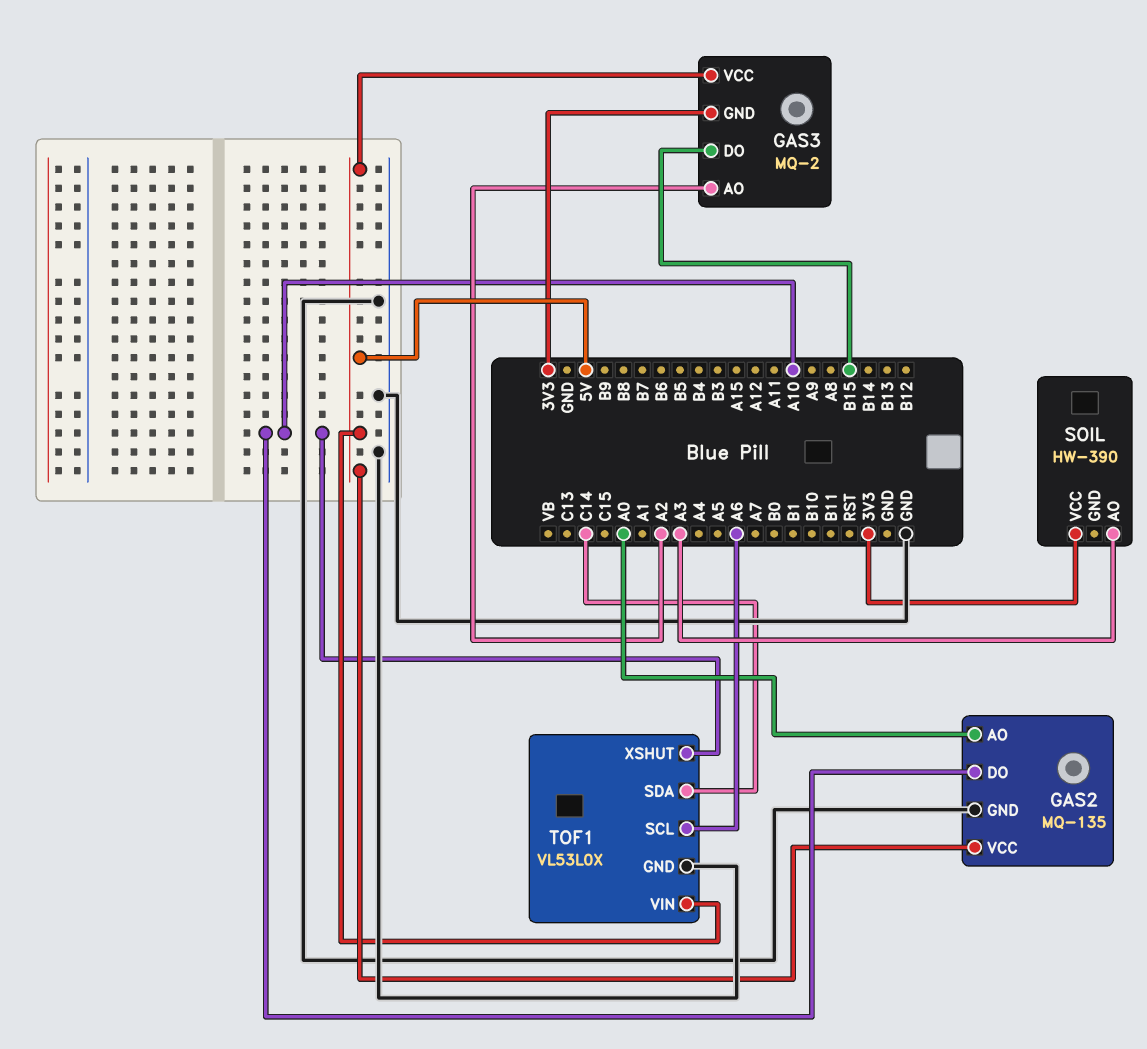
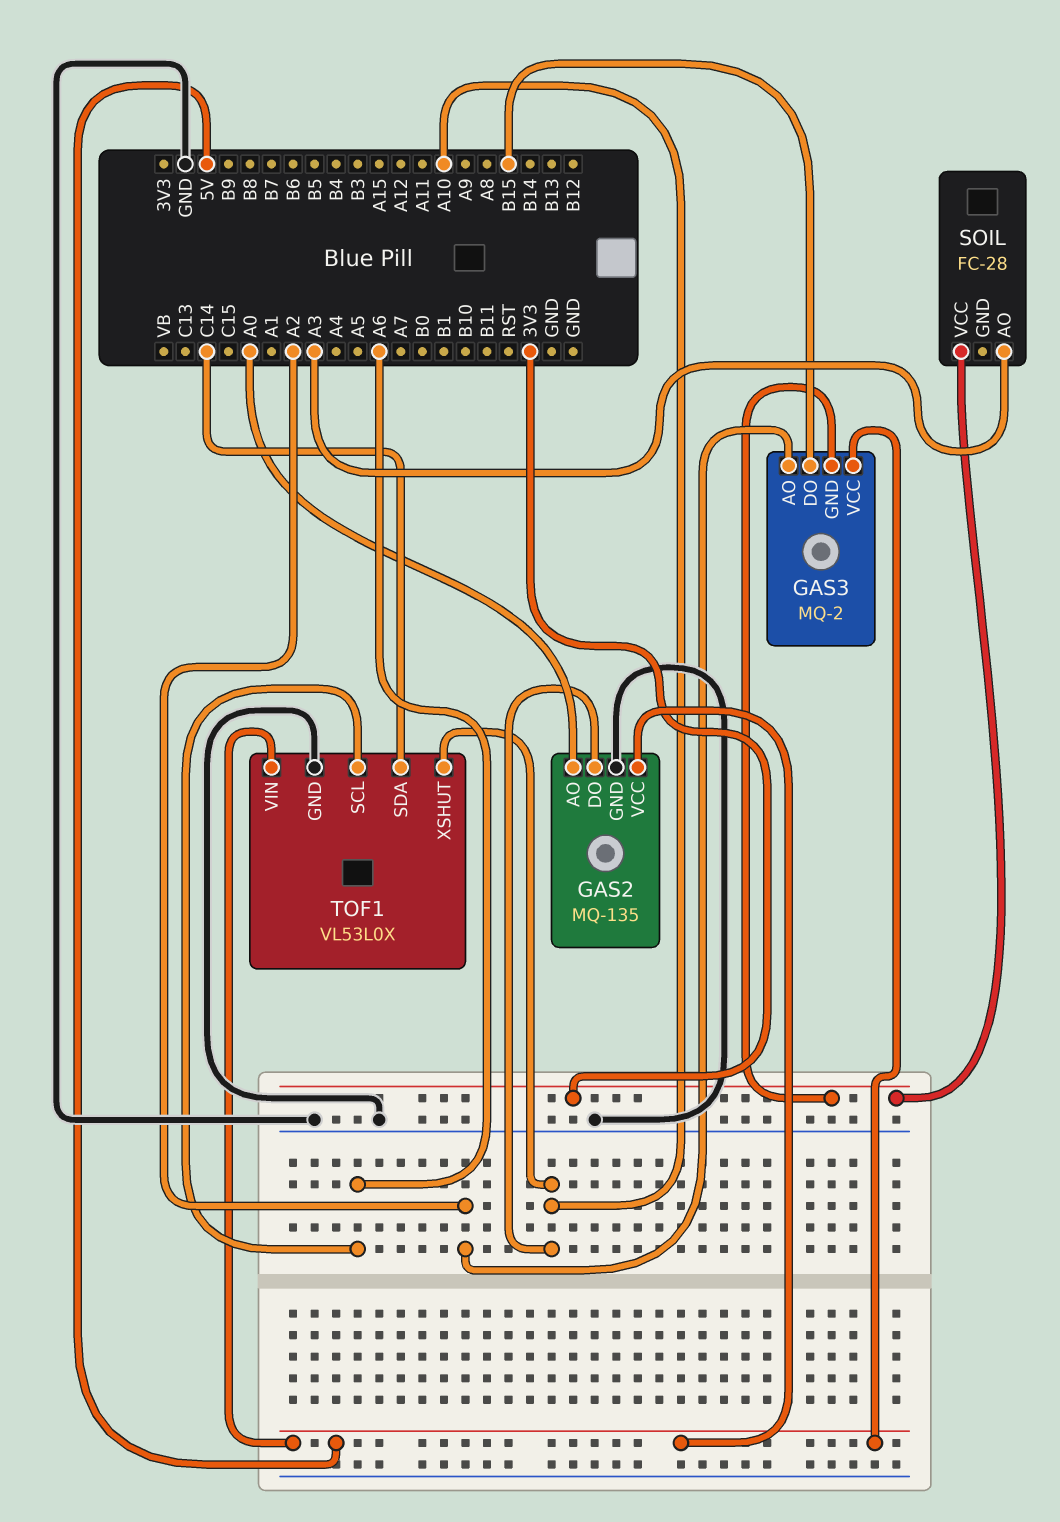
SOIL: HW-390 -> FC-28

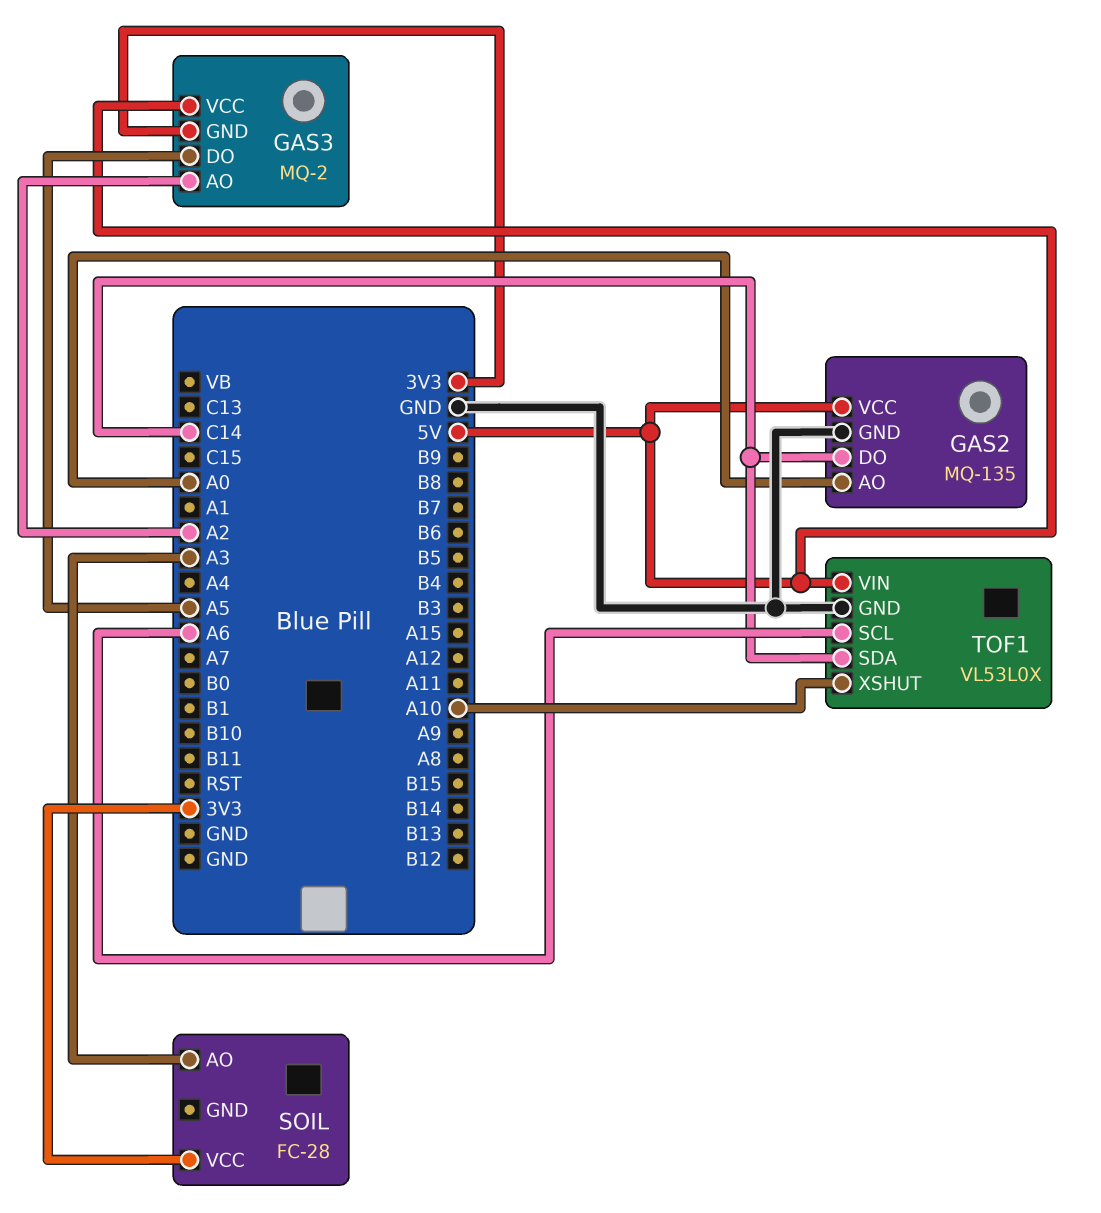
GAS2 pin DO: A10 -> C14
GAS3 pin DO: B15 -> A5

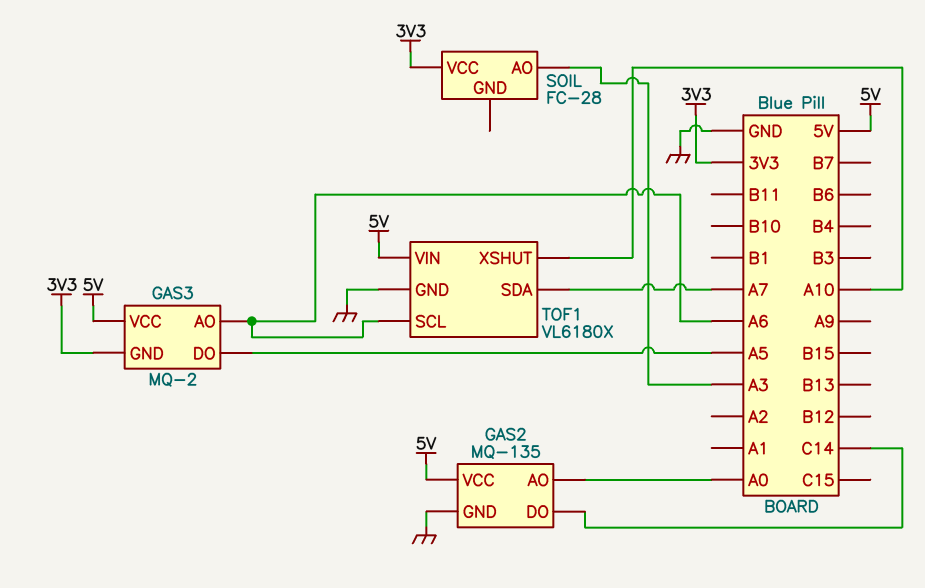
GAS3 pin AO: A2 -> A6
TOF1: VL53L0X -> VL6180X
TOF1 pin SDA: C14 -> A7

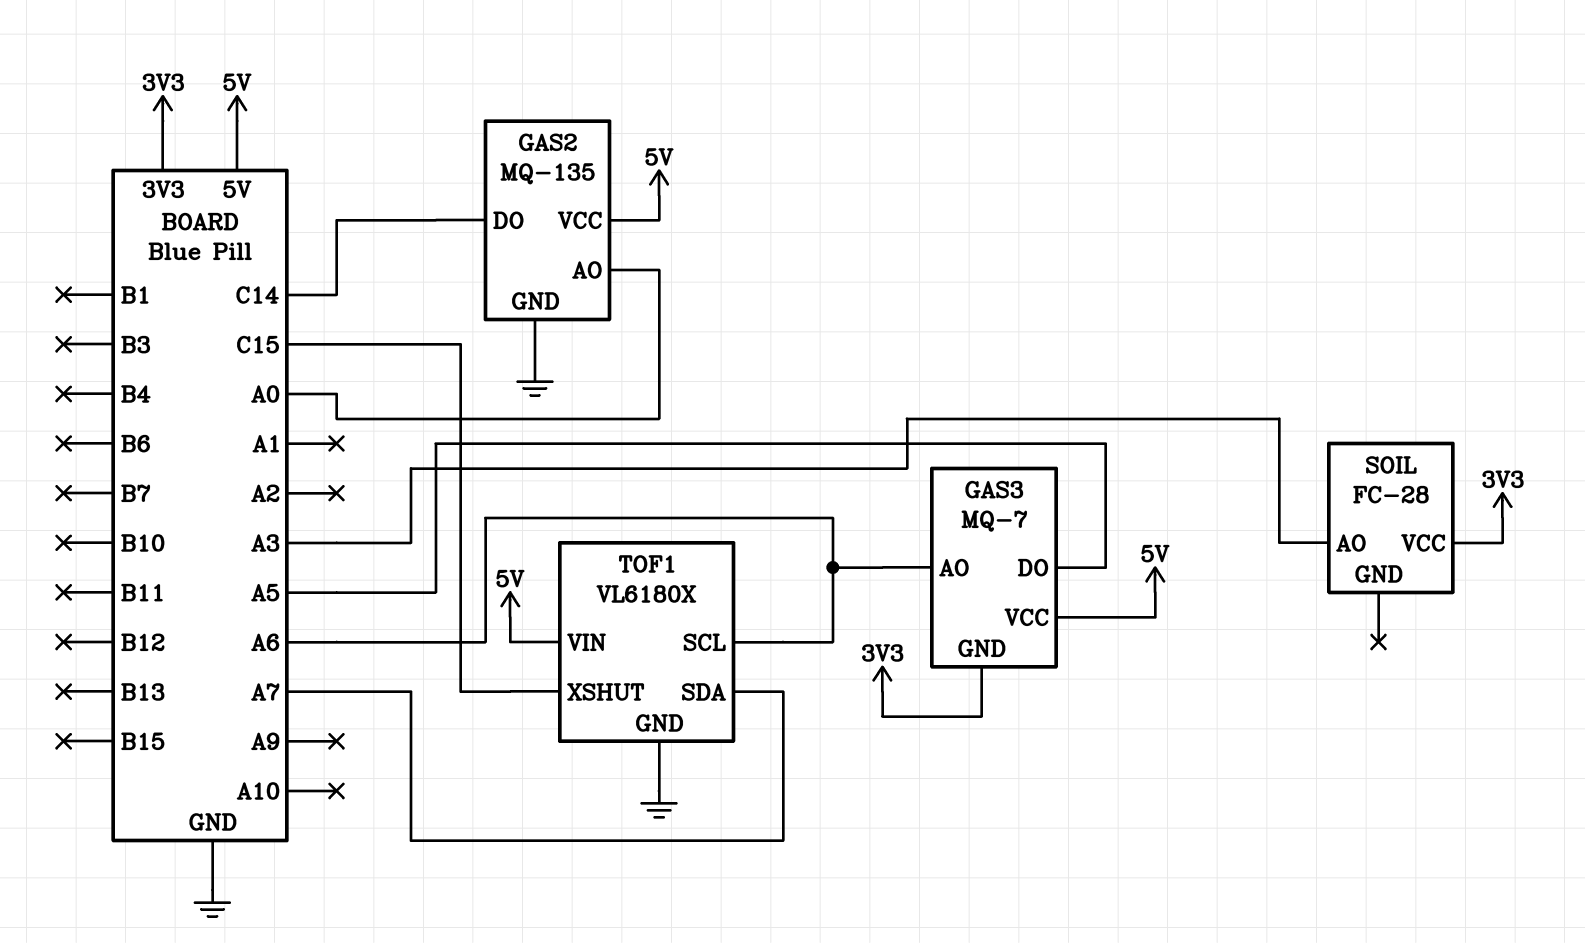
GAS3: MQ-2 -> MQ-7
TOF1 pin XSHUT: A10 -> C15

